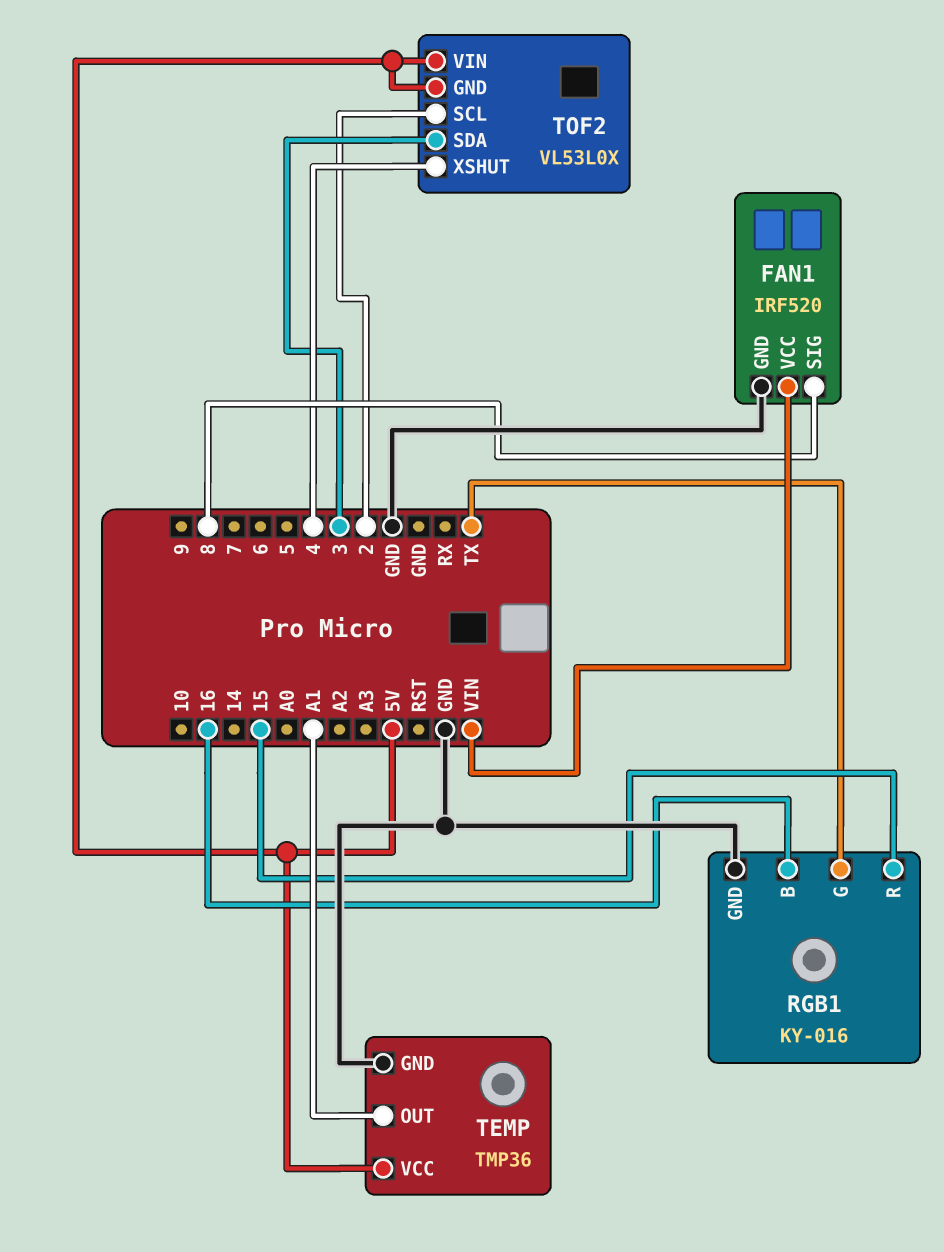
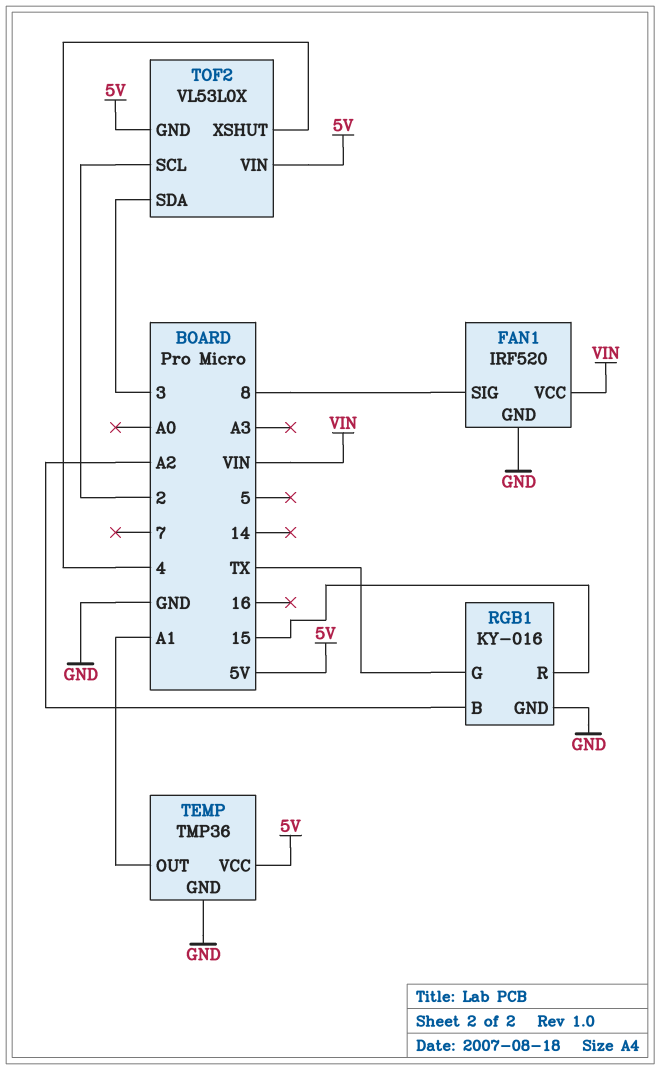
RGB1 pin B: 16 -> A2

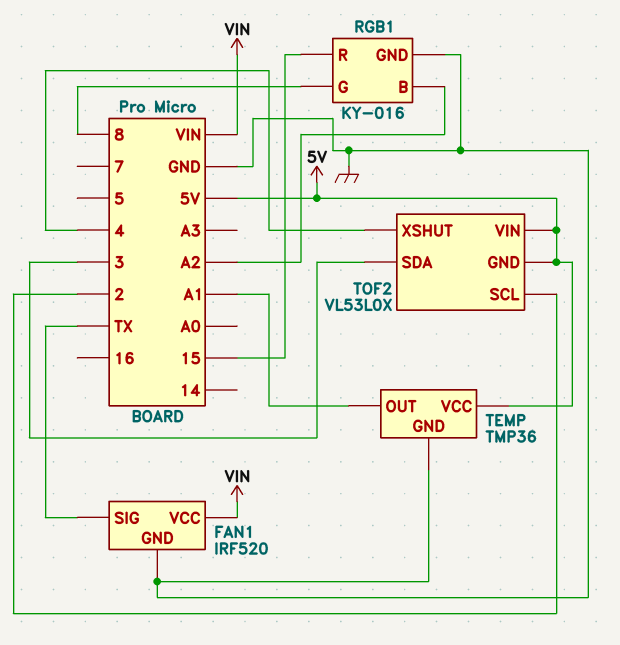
FAN1 pin SIG: 8 -> TX
RGB1 pin G: TX -> 8

